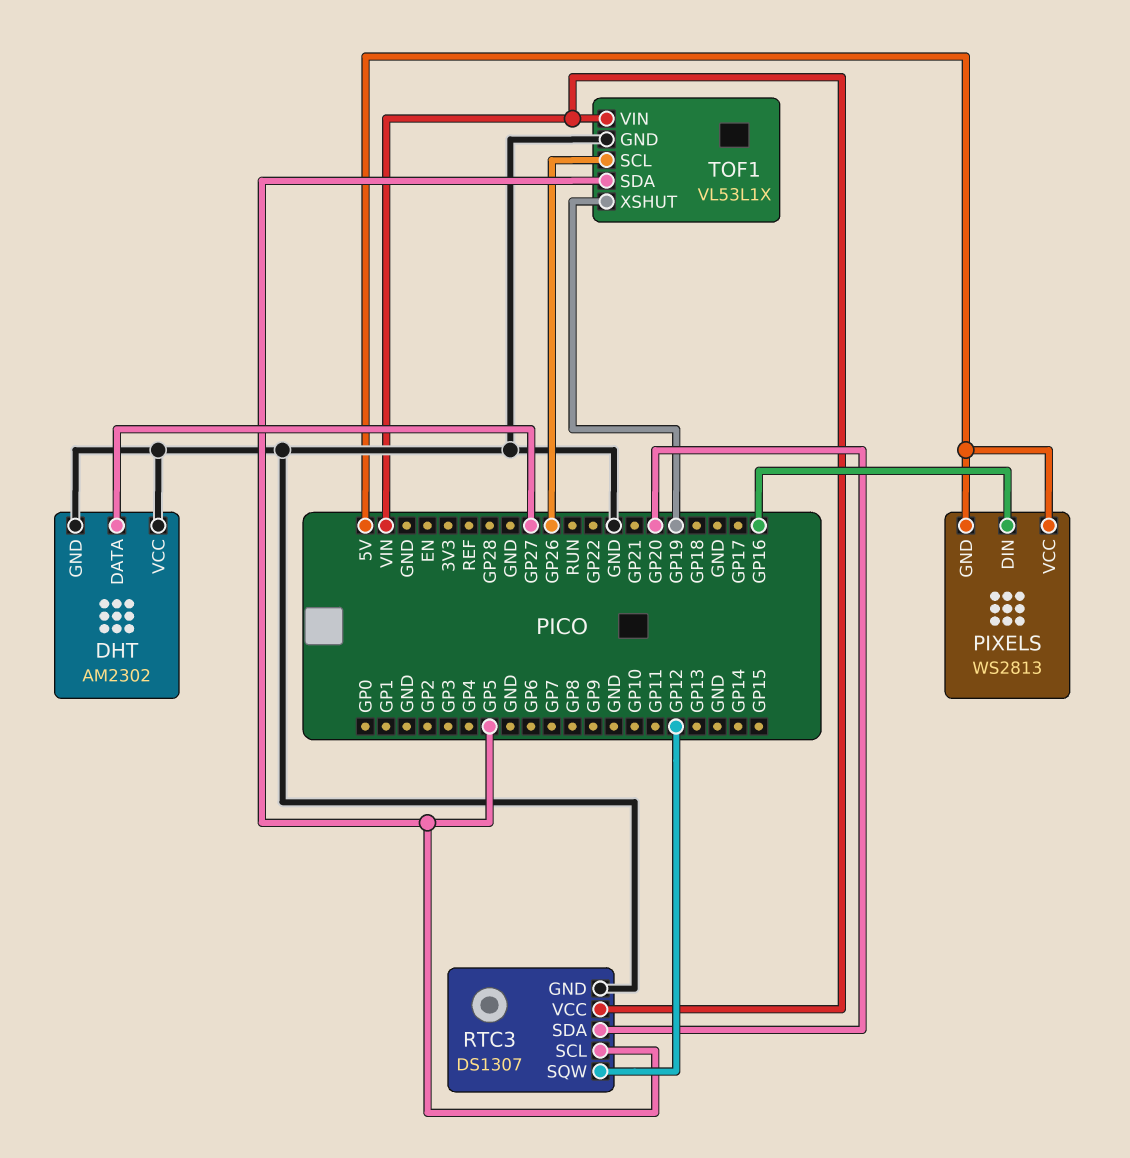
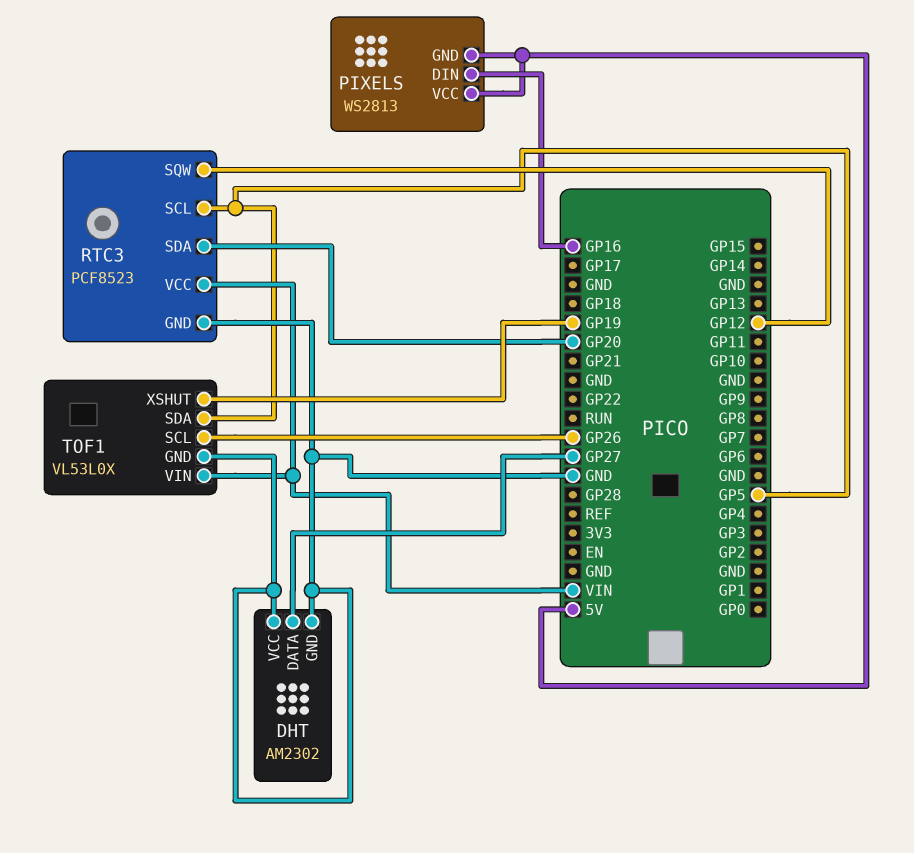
RTC3: DS1307 -> PCF8523
TOF1: VL53L1X -> VL53L0X

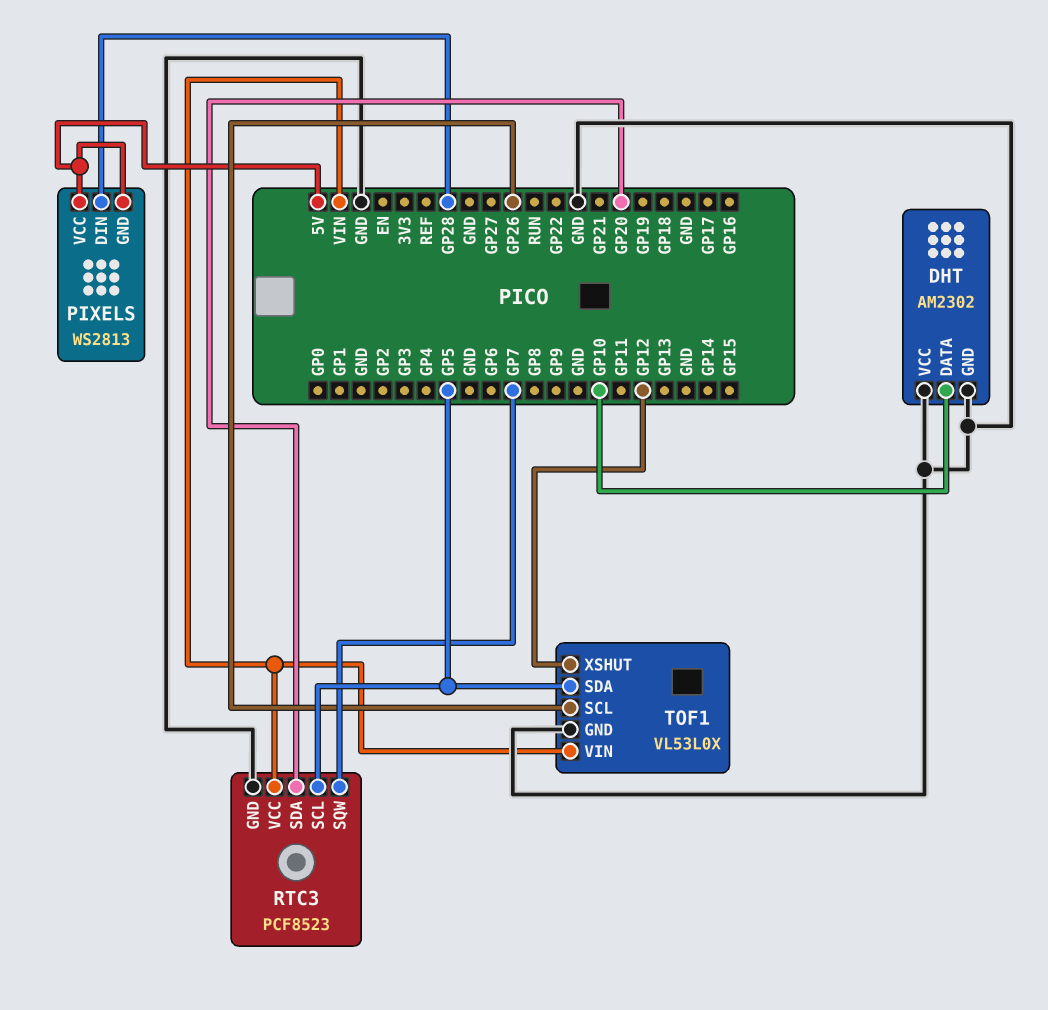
DHT pin DATA: GP27 -> GP10
PIXELS pin DIN: GP16 -> GP28
RTC3 pin SQW: GP12 -> GP7
TOF1 pin XSHUT: GP19 -> GP12

